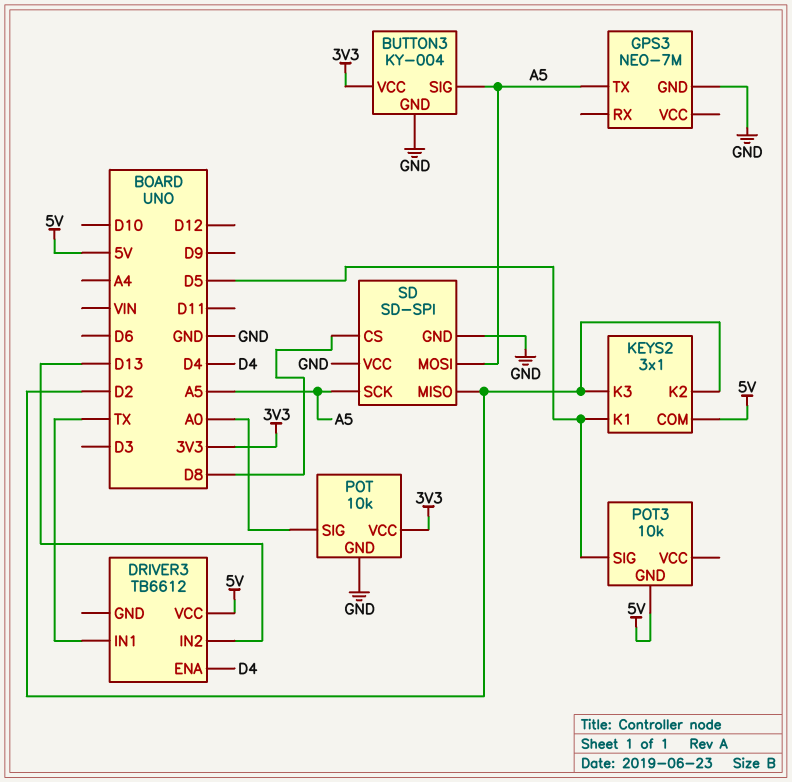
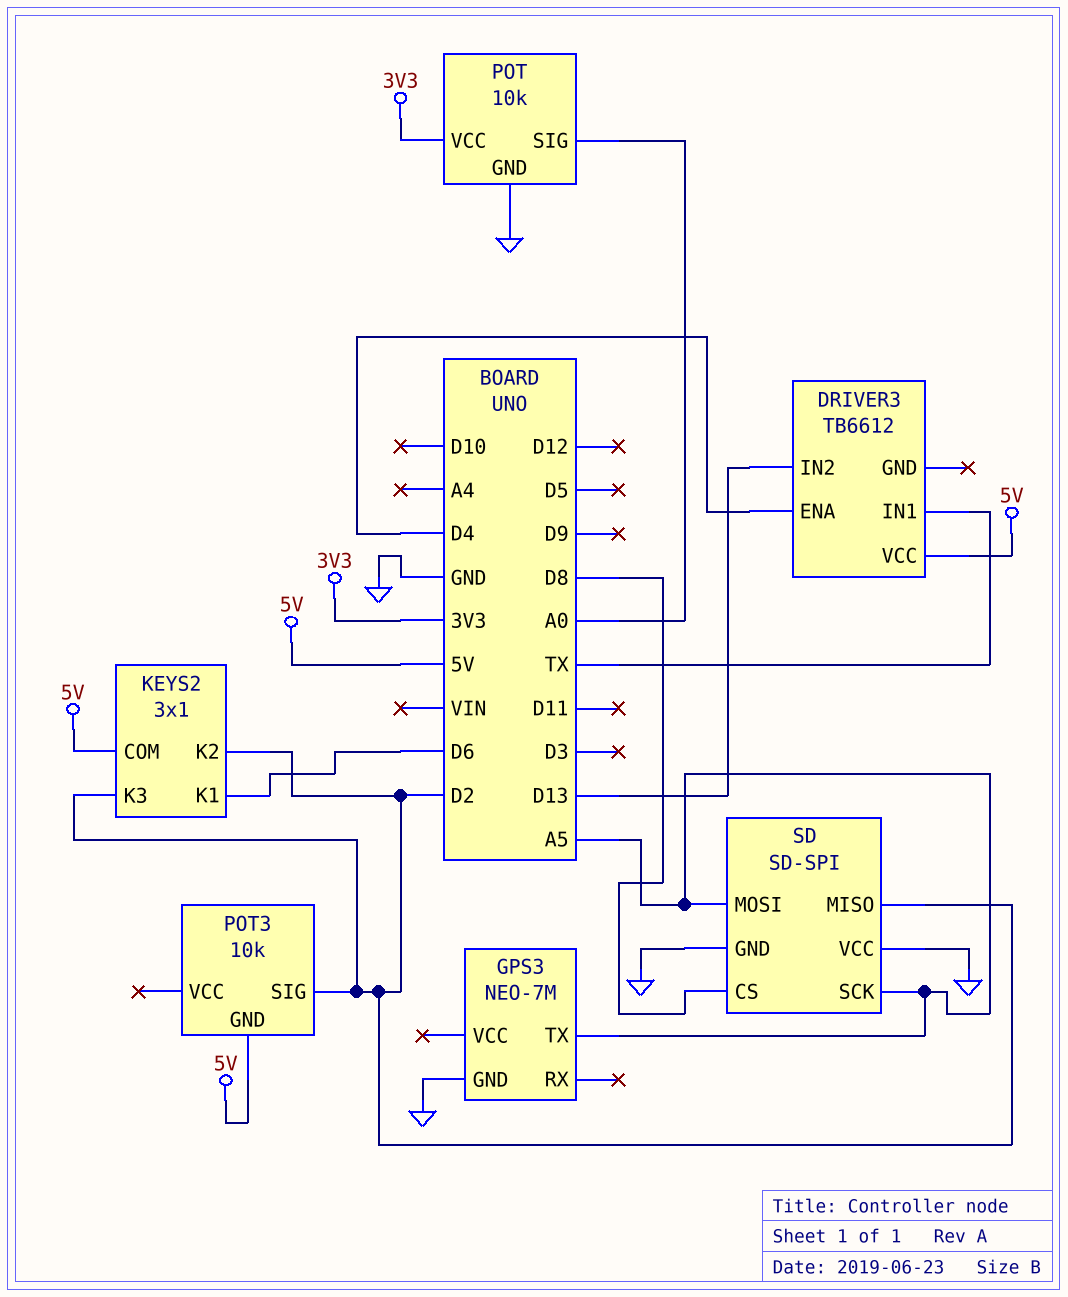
BUTTON3: KY-004 -> none
BUTTON3 pin GND: GND -> none
BUTTON3 pin SIG: A5 -> none
BUTTON3 pin VCC: 3V3 -> none
KEYS2 pin K1: D5 -> D6
POT3 pin SIG: D5 -> D2

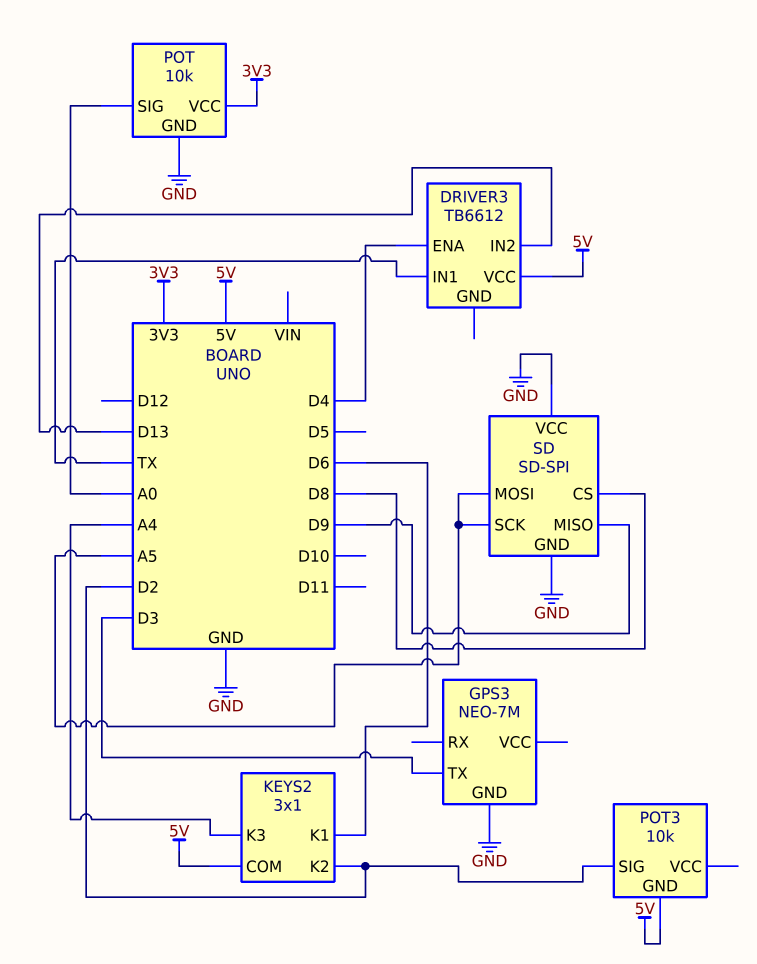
GPS3 pin TX: A5 -> D3
KEYS2 pin K3: D2 -> A4
SD pin MISO: D2 -> D9

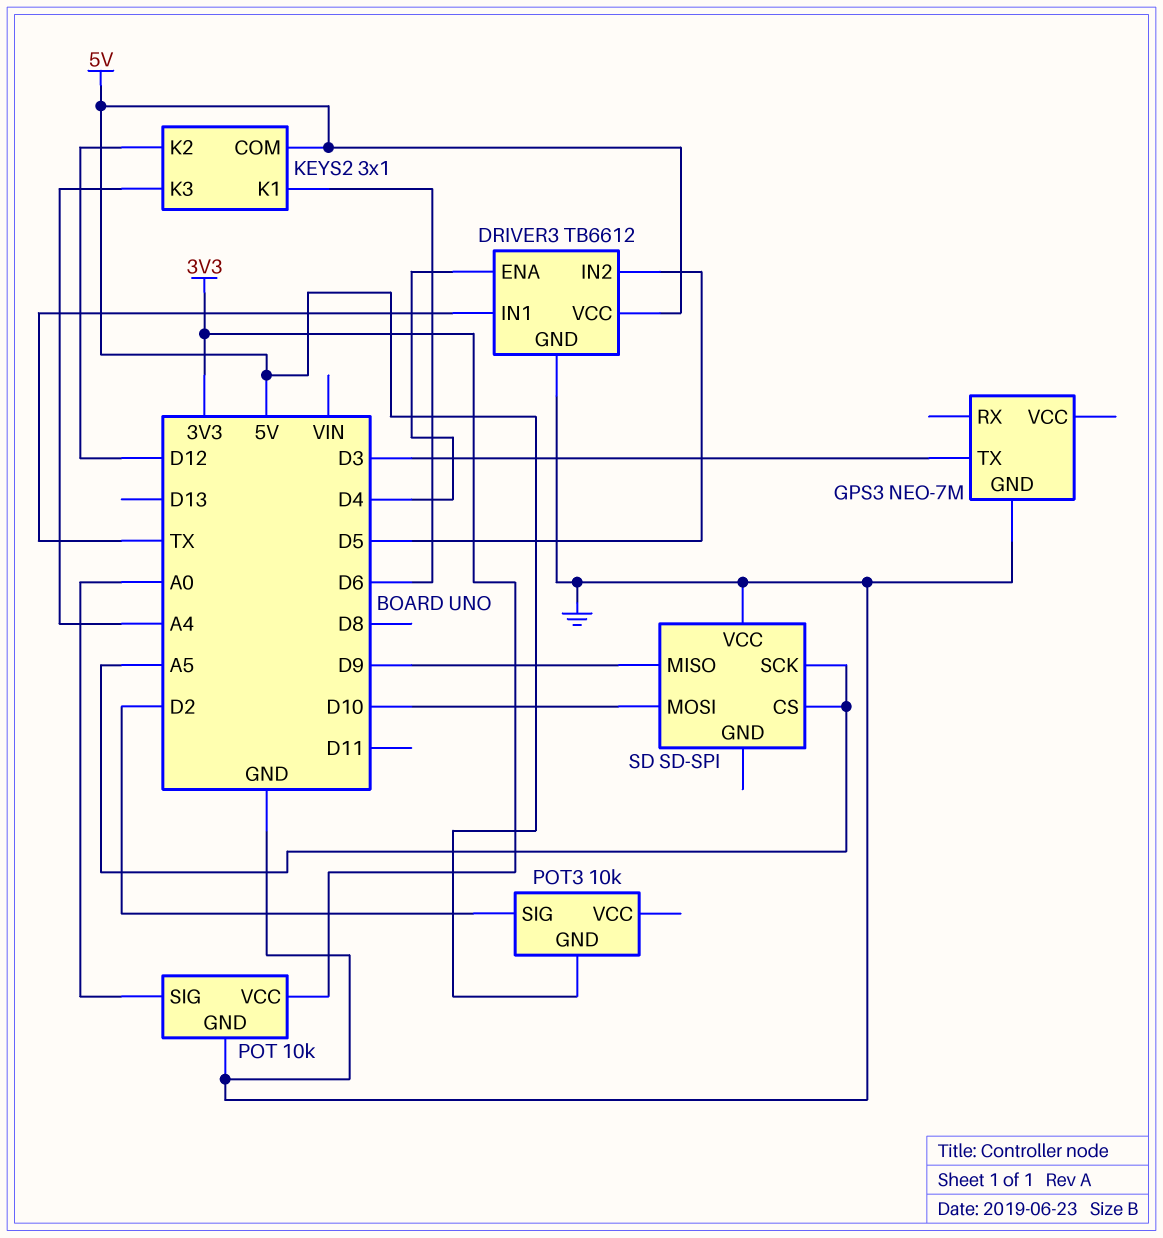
DRIVER3 pin GND: none -> GND
DRIVER3 pin IN2: D13 -> D5
KEYS2 pin K2: D2 -> D12
SD pin CS: D8 -> A5
SD pin GND: GND -> none
SD pin MOSI: A5 -> D10

